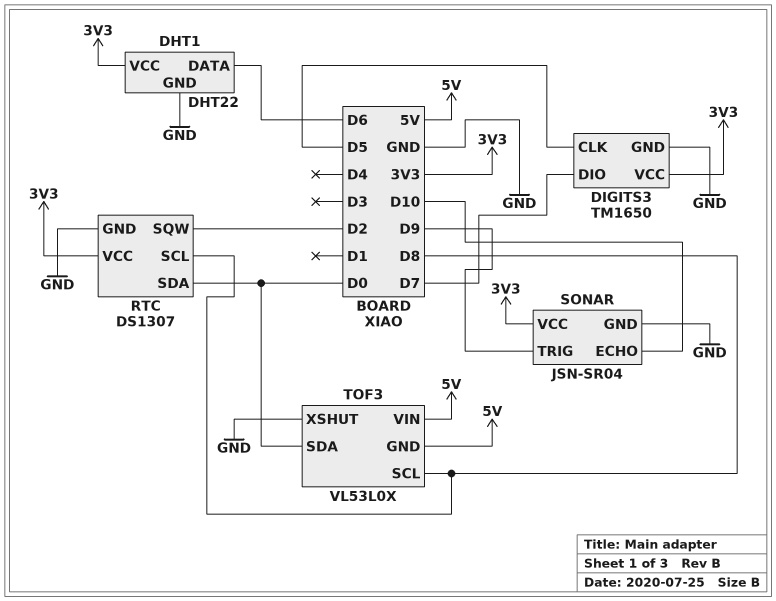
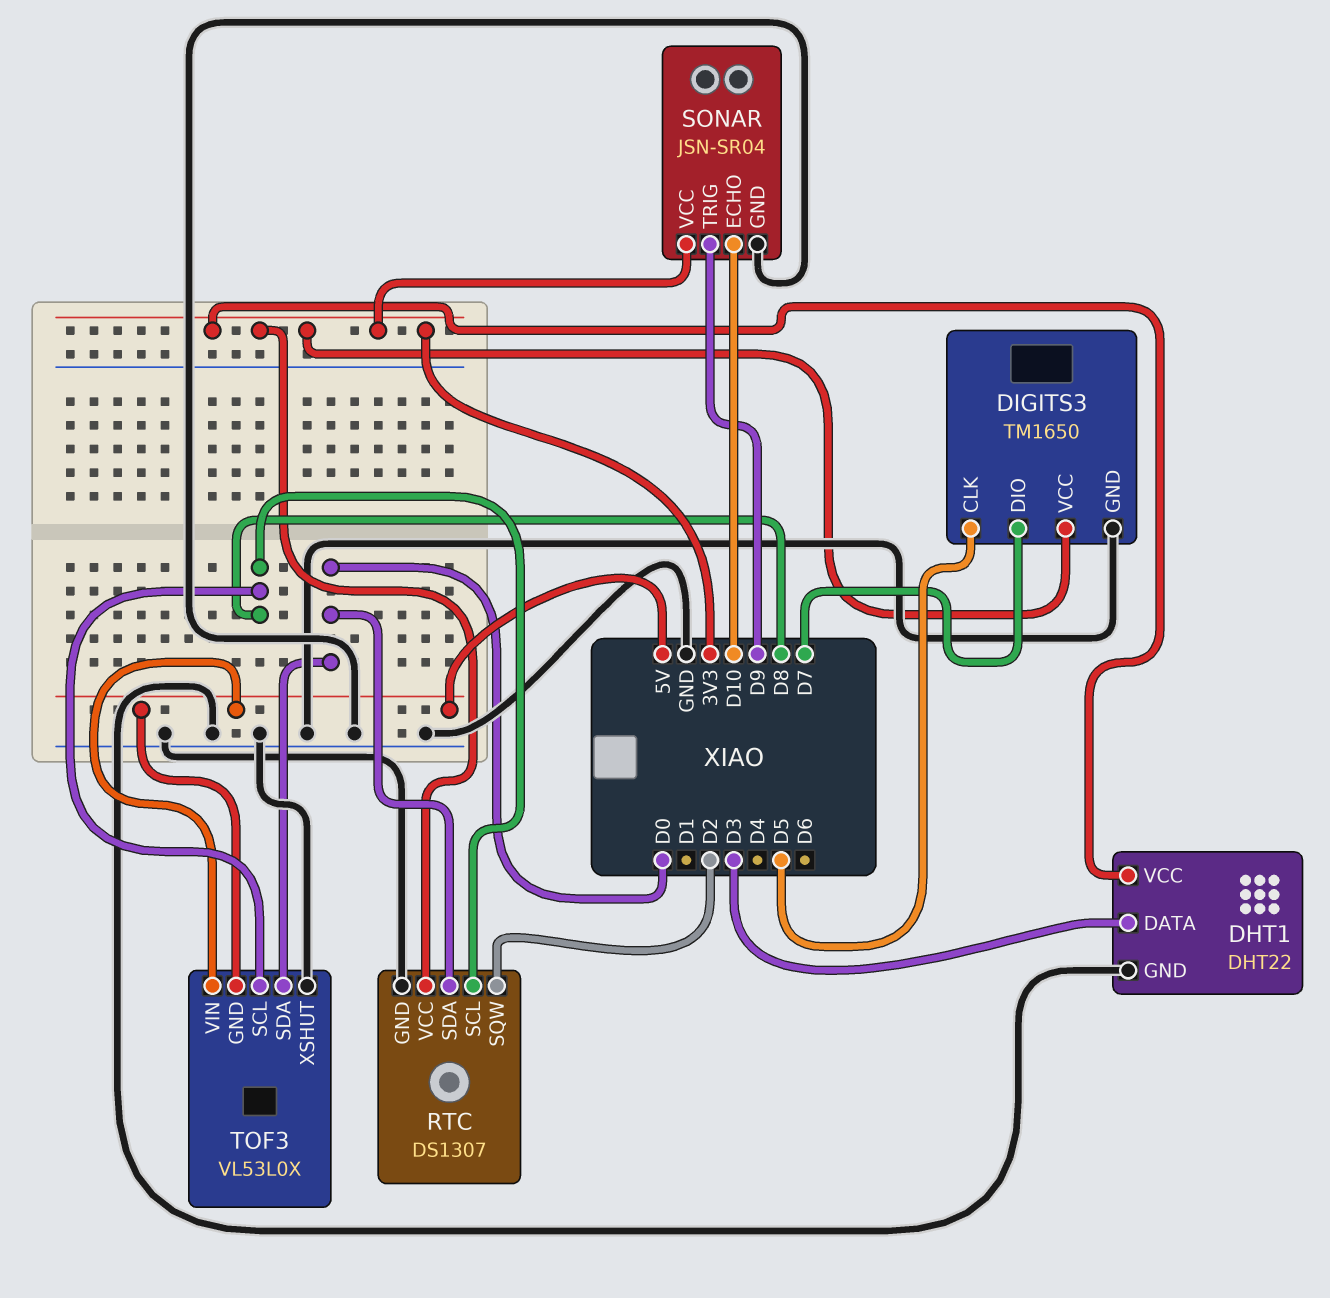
DHT1 pin DATA: D6 -> D3

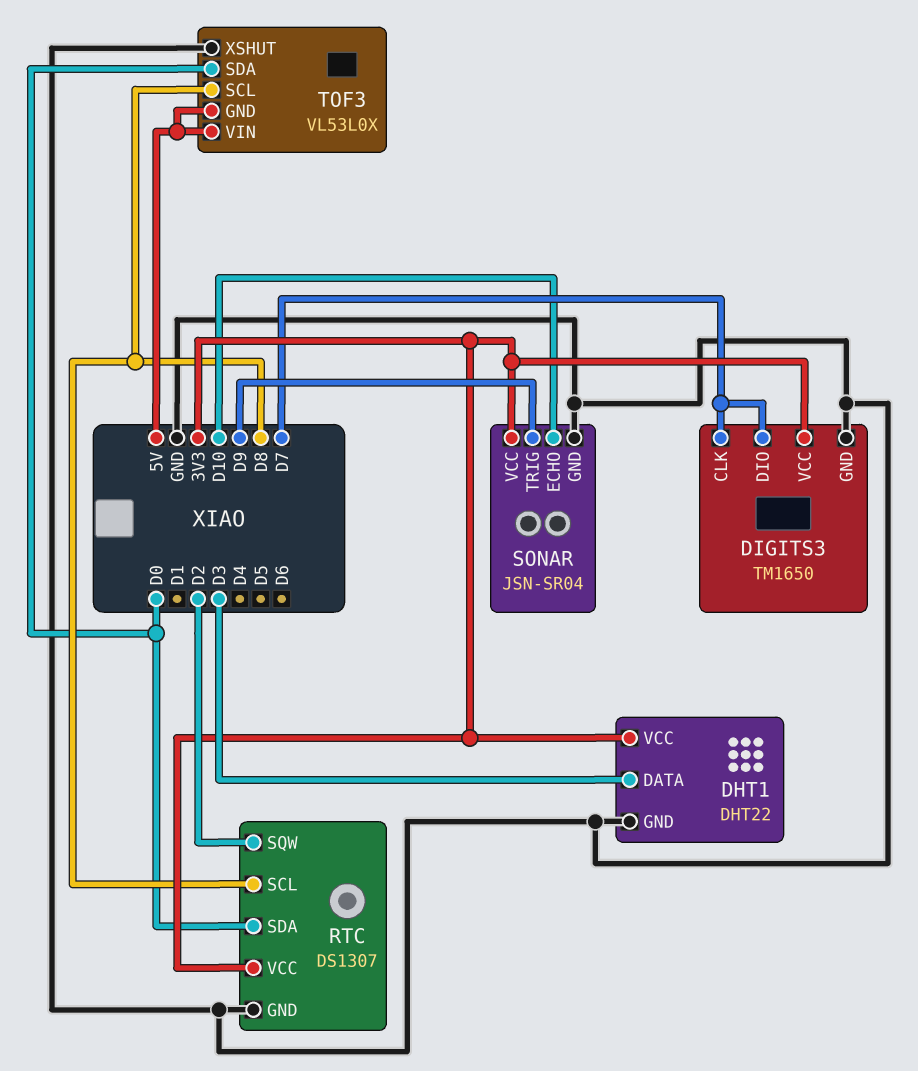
DIGITS3 pin CLK: D5 -> D7

